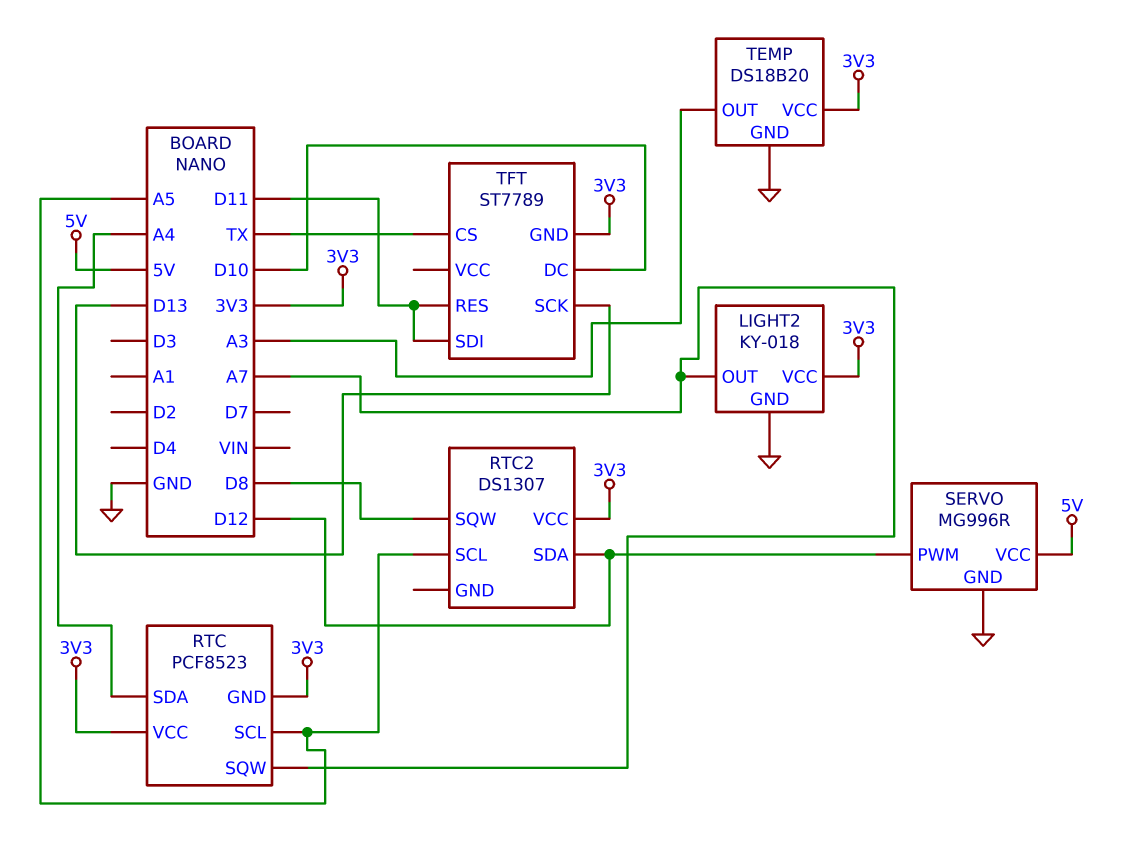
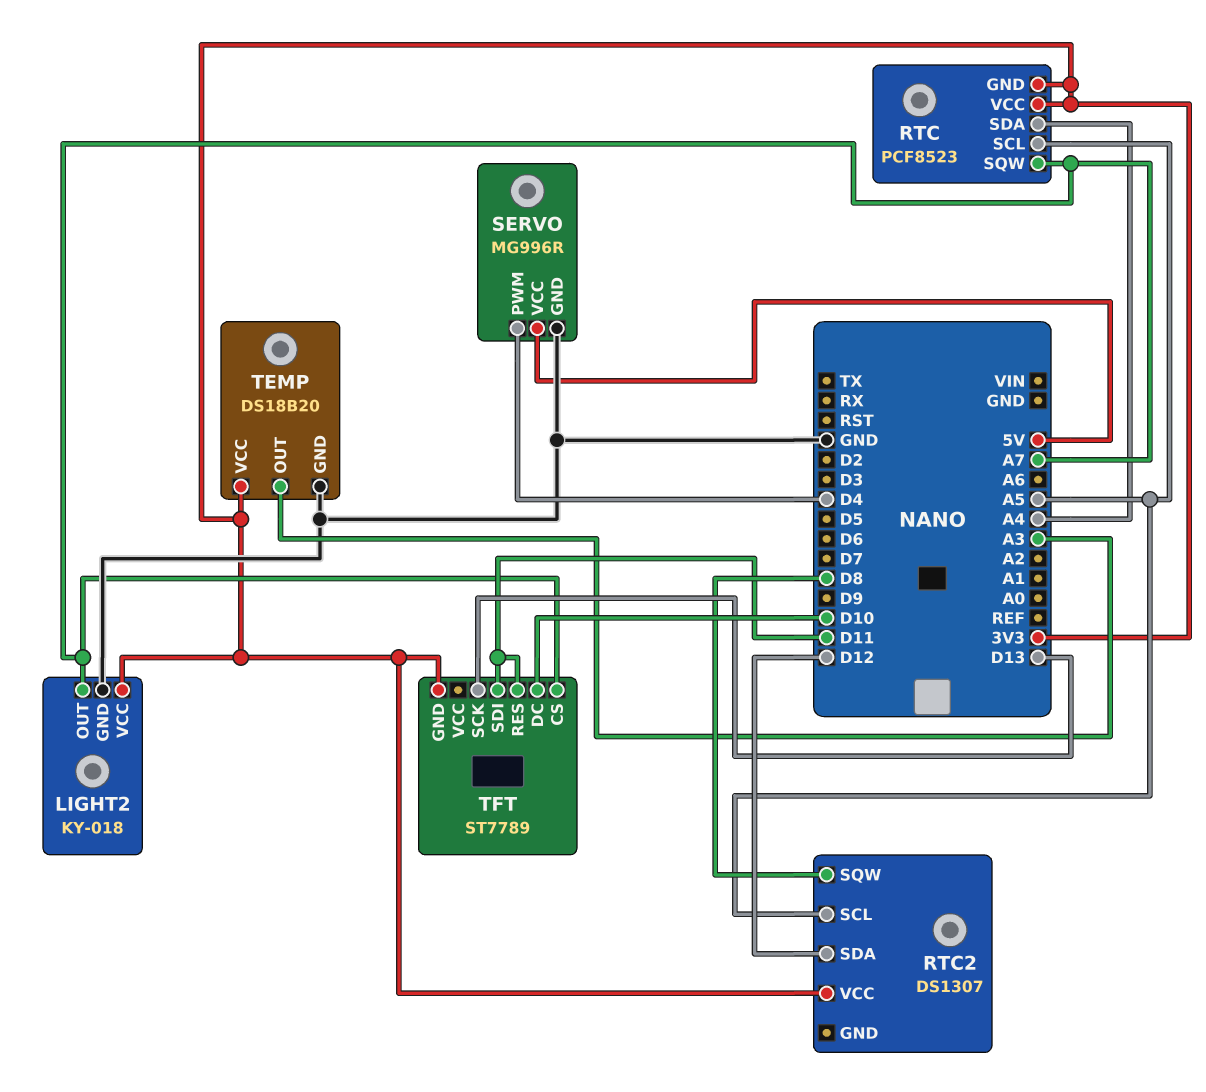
SERVO pin PWM: D12 -> D4
TFT pin CS: TX -> A7

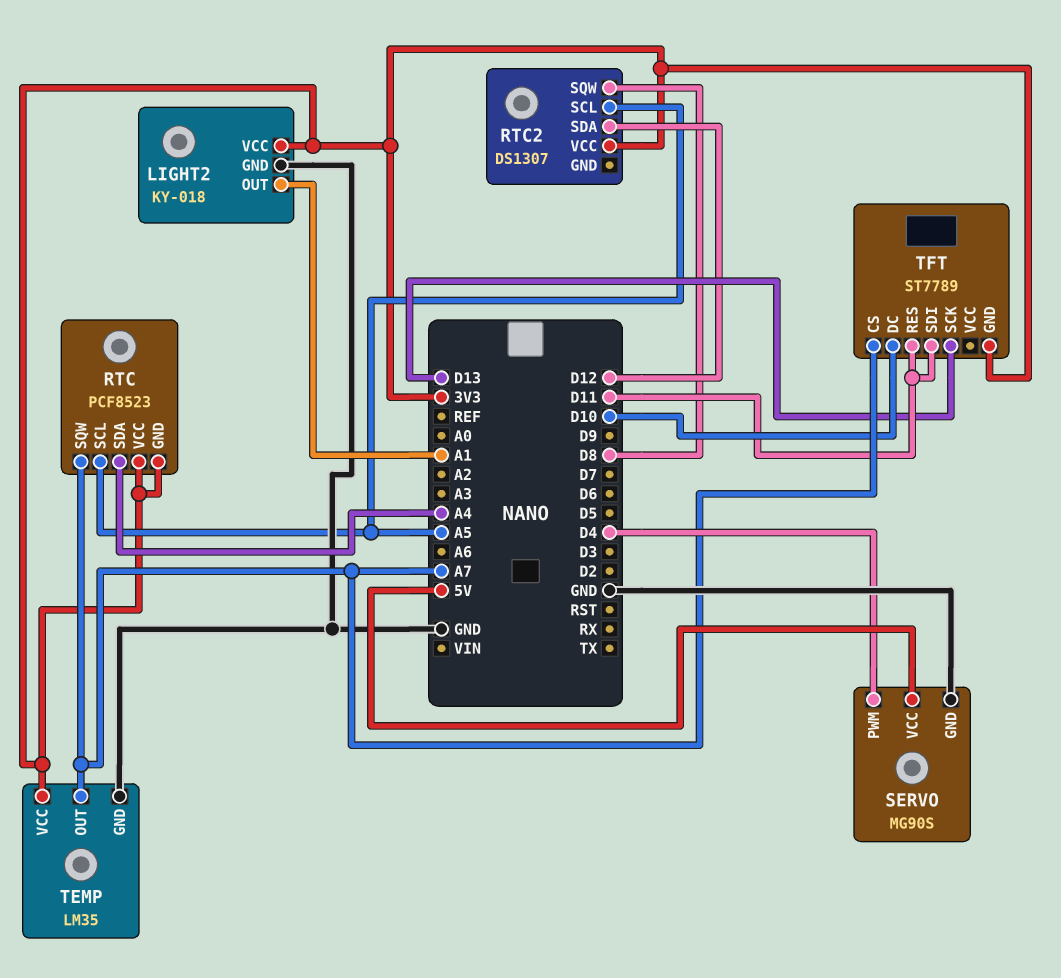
LIGHT2 pin OUT: A7 -> A1
SERVO: MG996R -> MG90S
TEMP: DS18B20 -> LM35
TEMP pin OUT: A3 -> A7

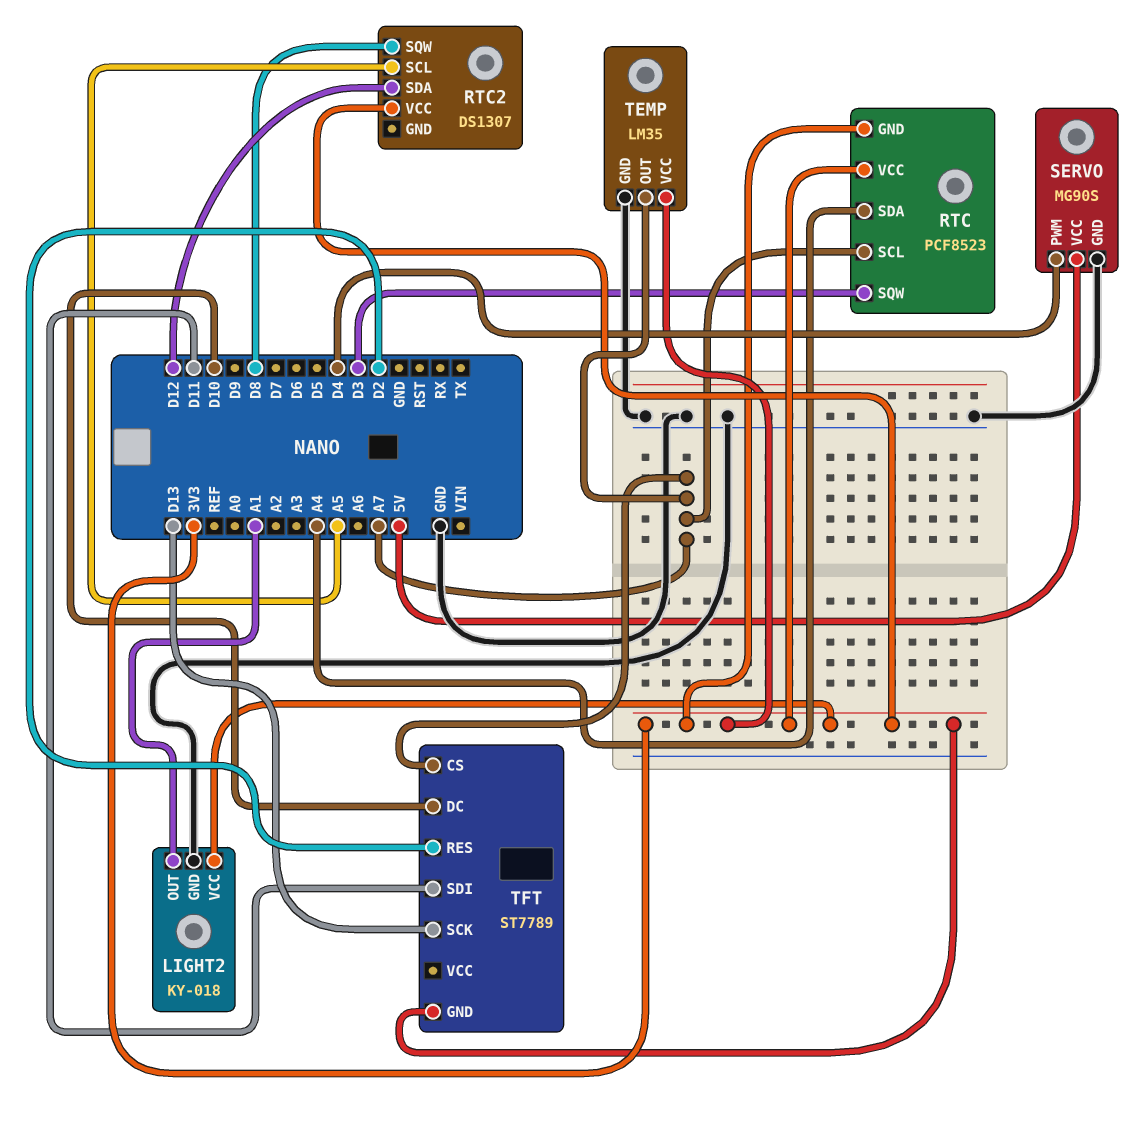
RTC pin SCL: A5 -> A7
RTC pin SQW: A7 -> D3
TFT pin RES: D11 -> D2

